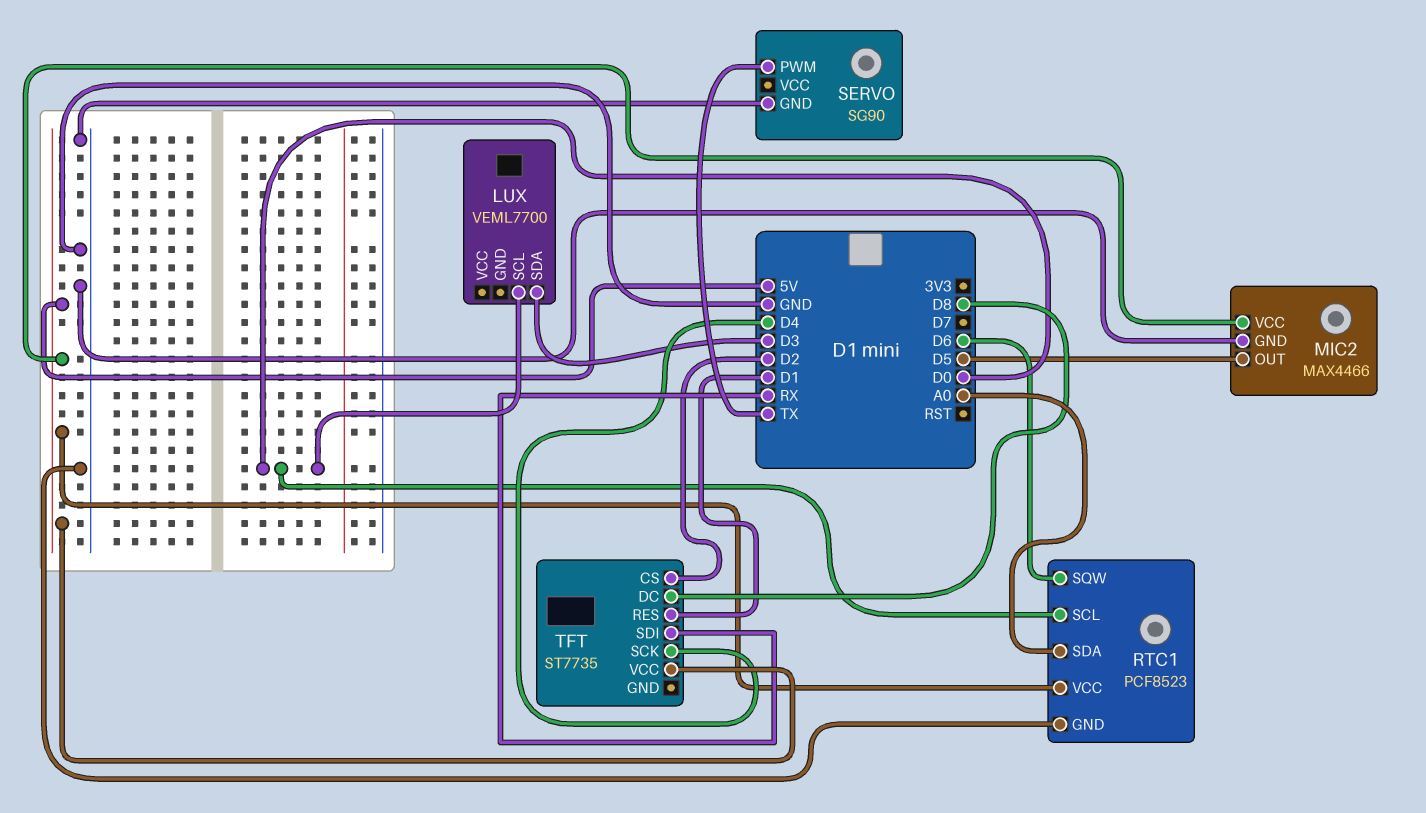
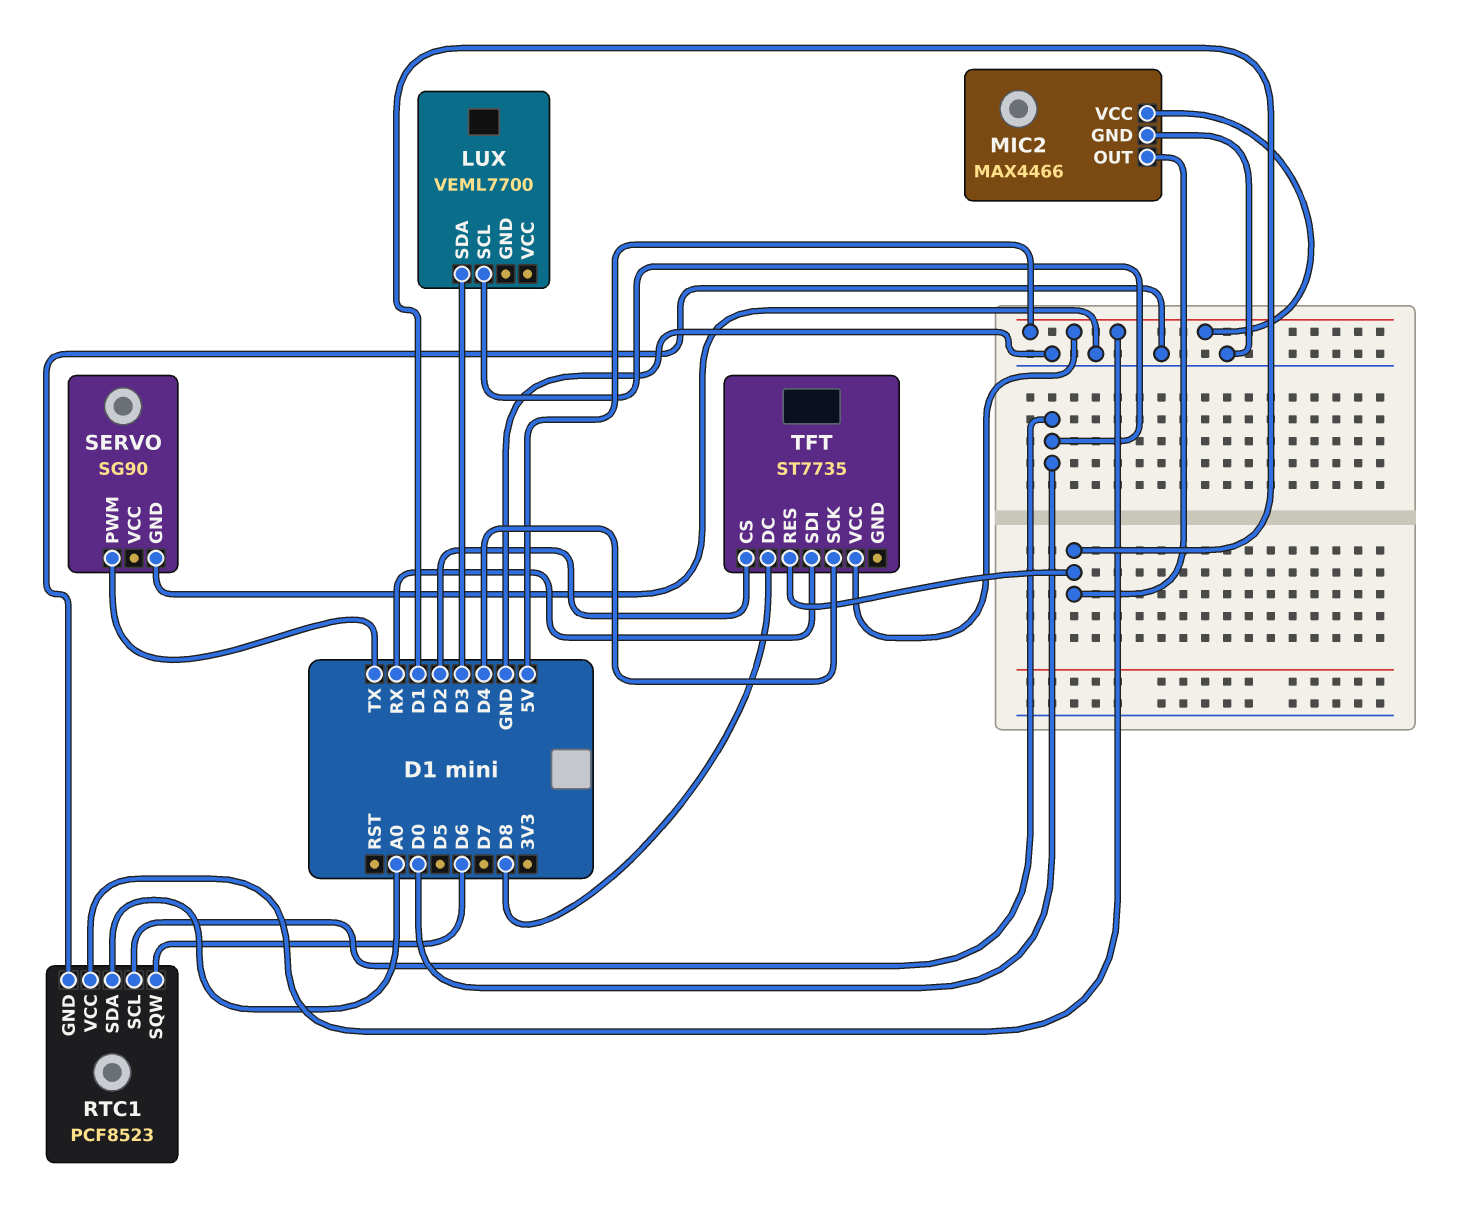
MIC2 pin OUT: D5 -> D1

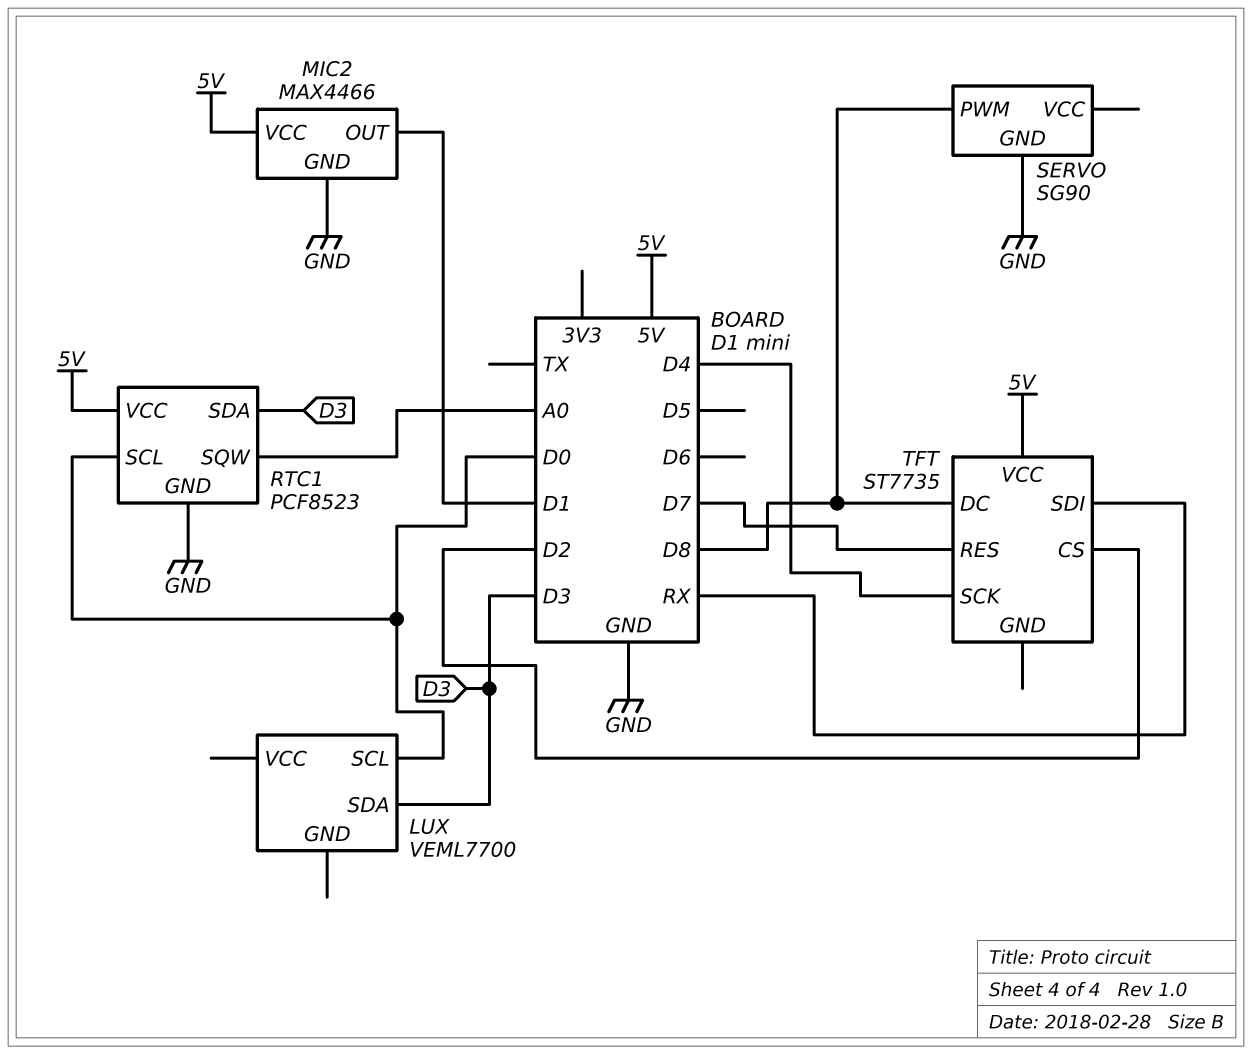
RTC1 pin SDA: A0 -> D3
RTC1 pin SQW: D6 -> A0
SERVO pin PWM: TX -> D8
TFT pin RES: D1 -> D7

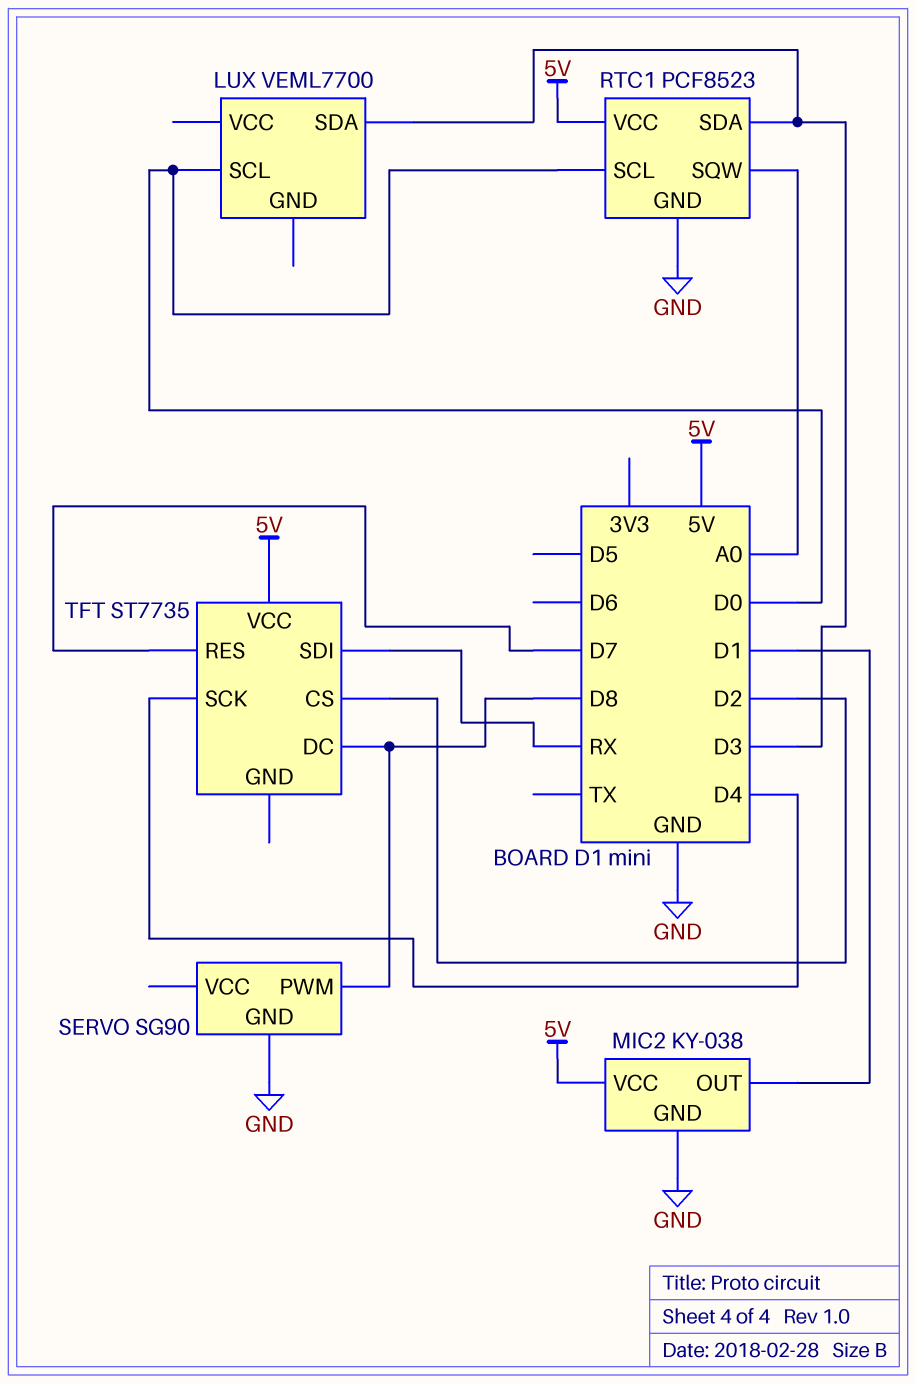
MIC2: MAX4466 -> KY-038

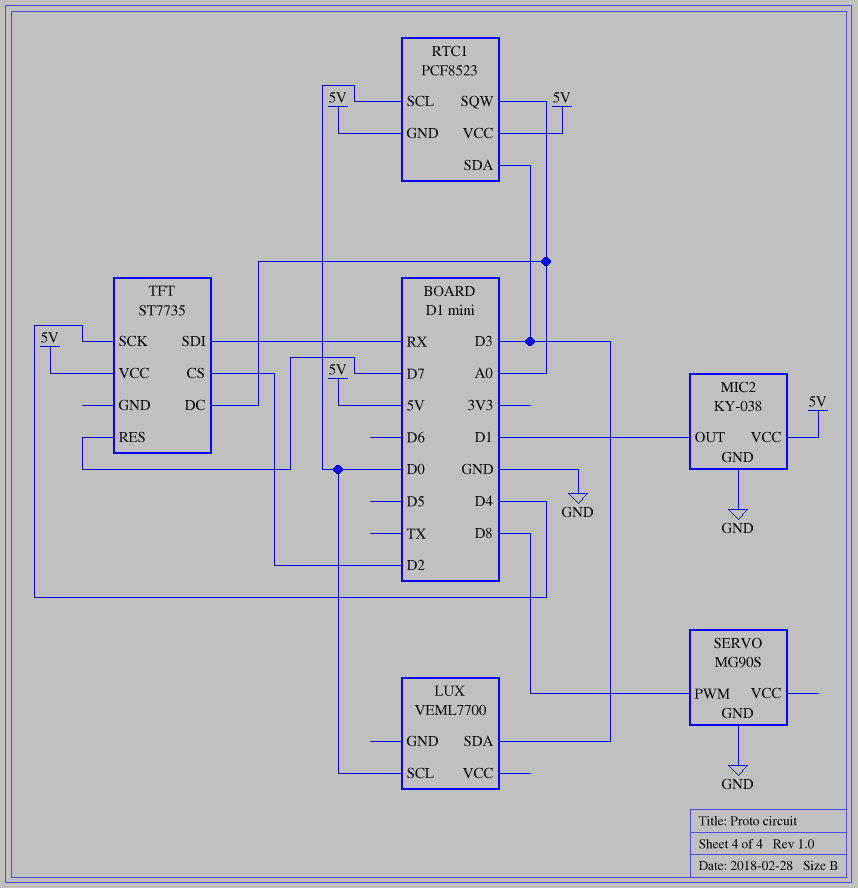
RTC1 pin GND: GND -> 5V
SERVO: SG90 -> MG90S
TFT pin DC: D8 -> A0

